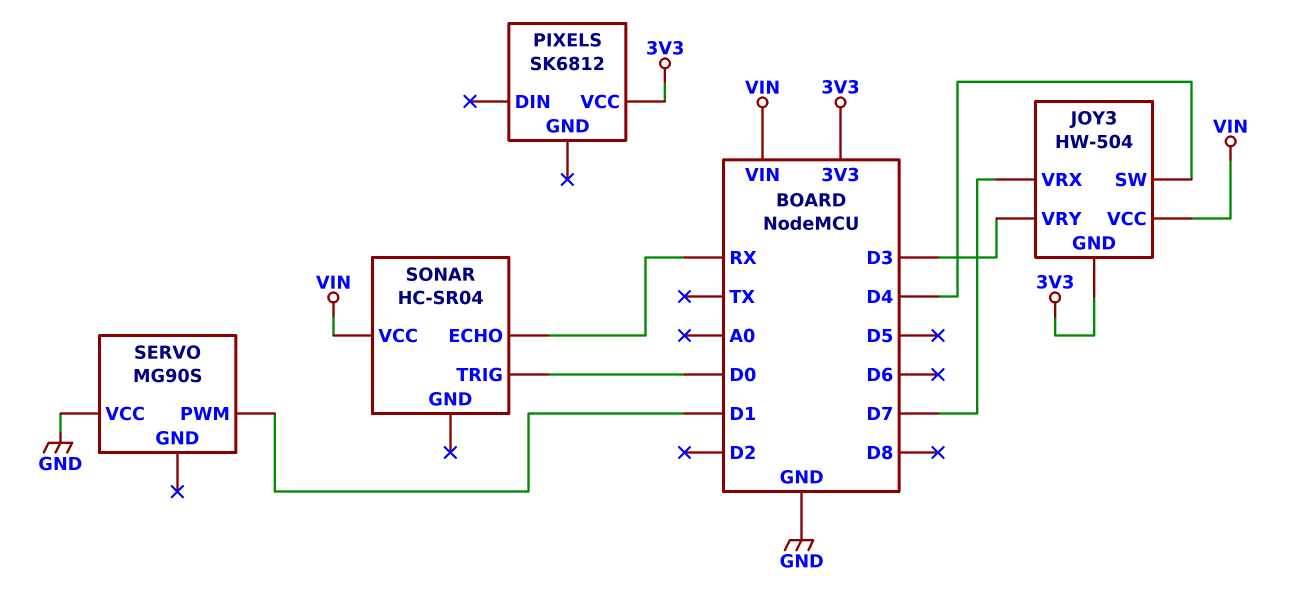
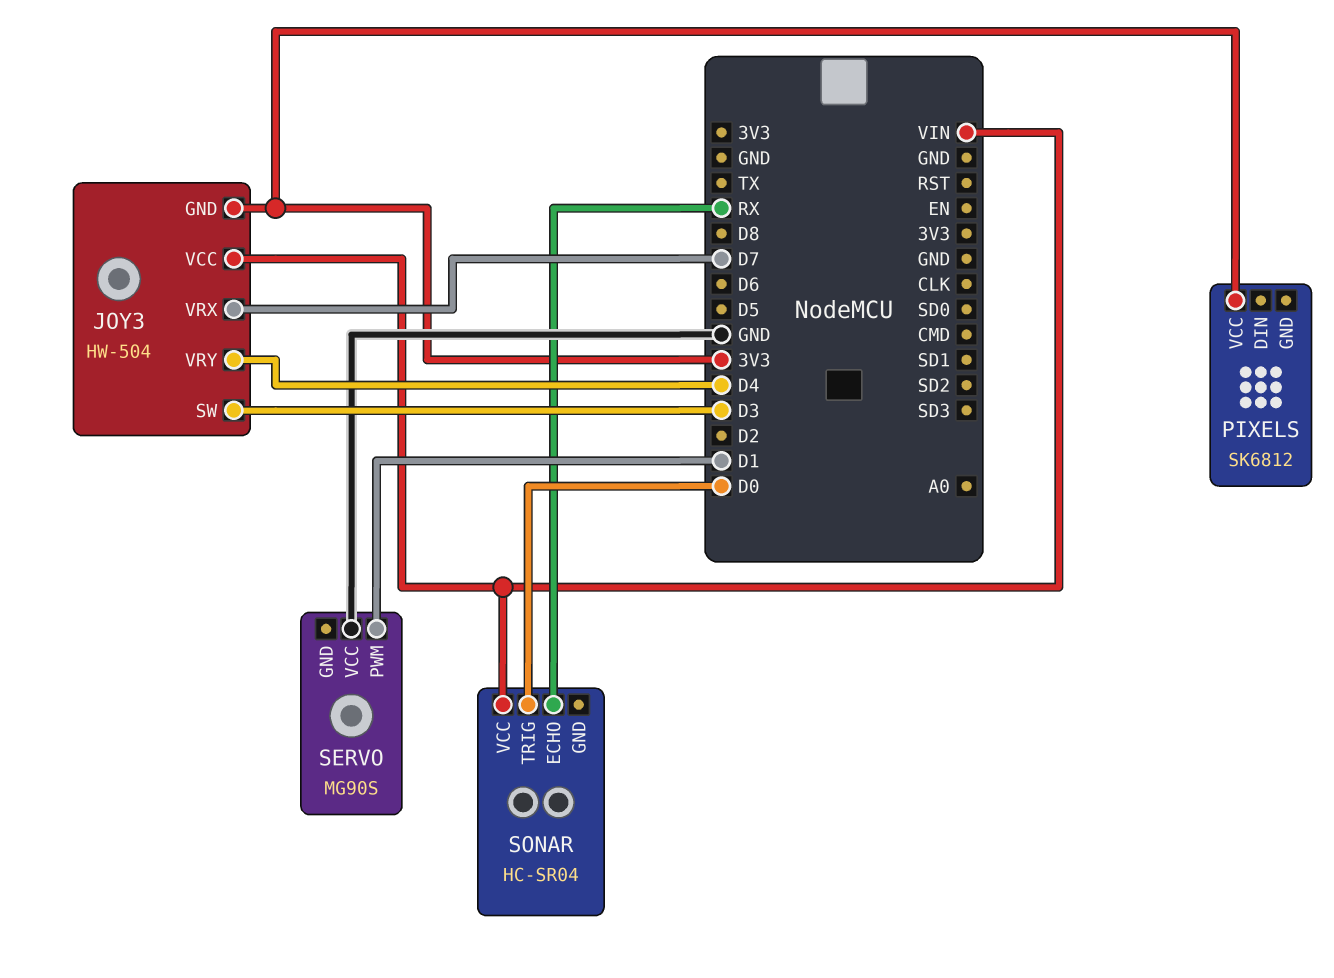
JOY3 pin SW: D4 -> D3
JOY3 pin VRY: D3 -> D4

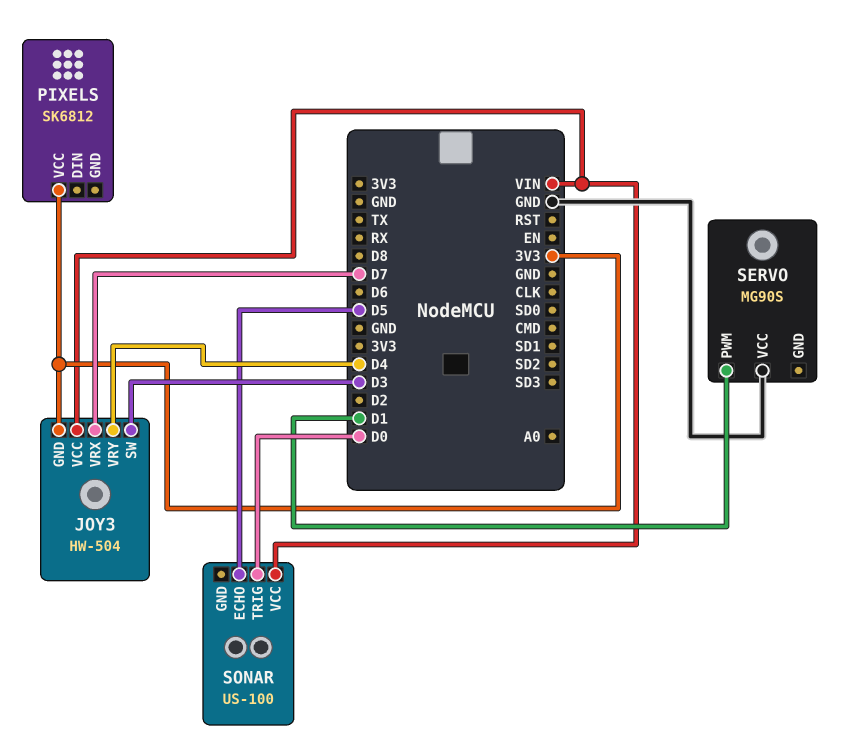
SONAR: HC-SR04 -> US-100
SONAR pin ECHO: RX -> D5

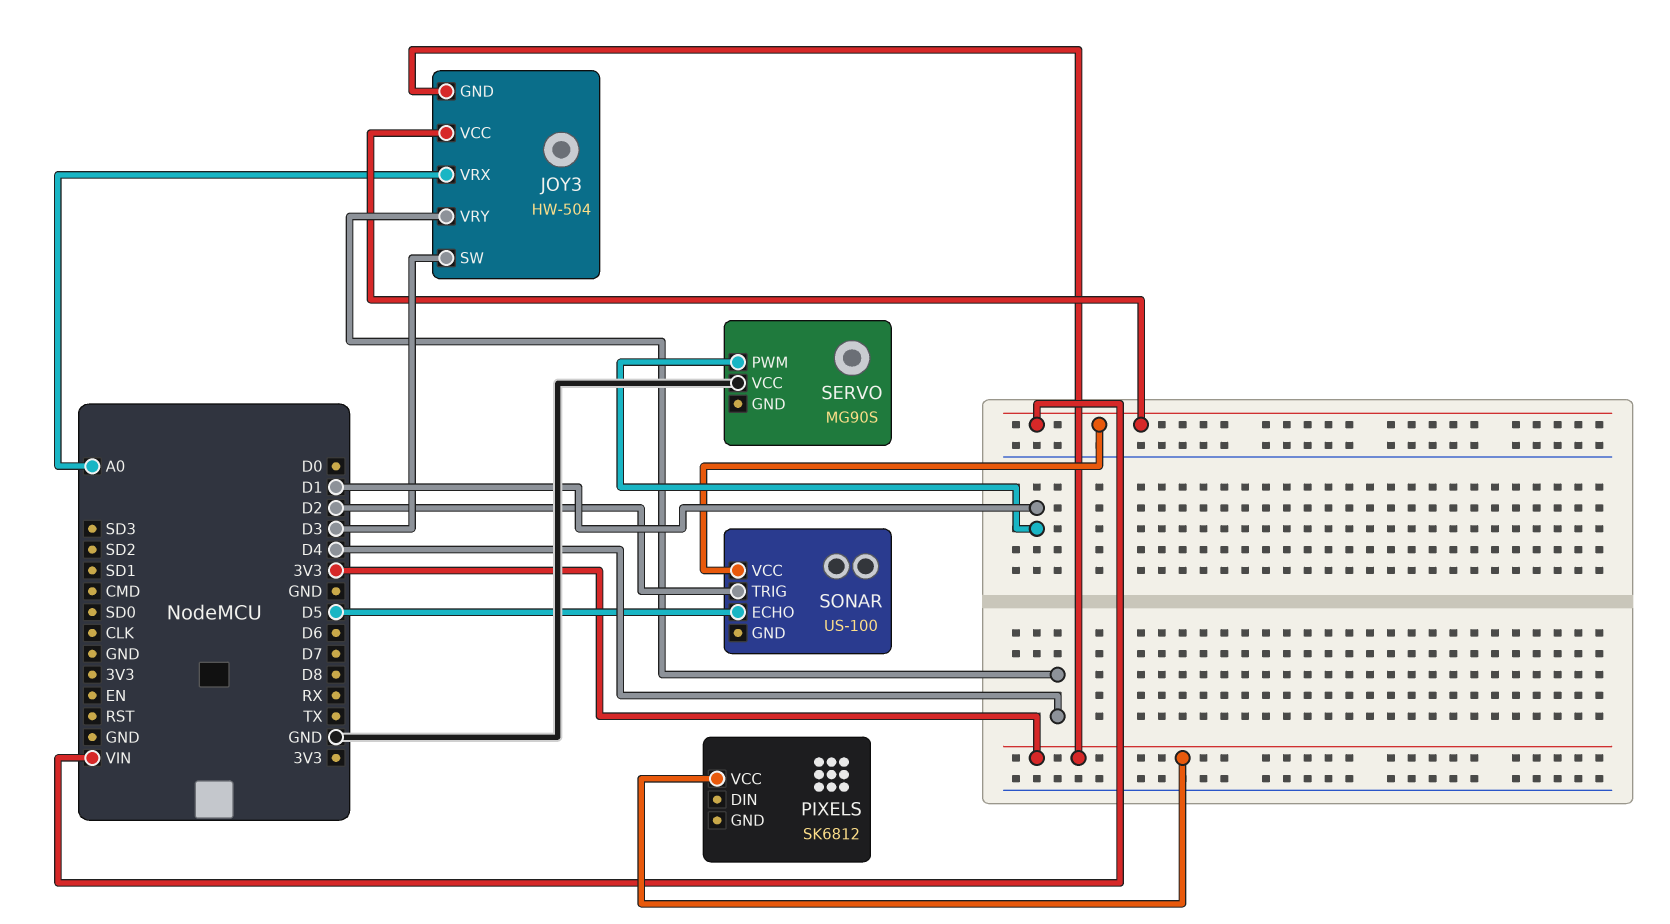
JOY3 pin VRX: D7 -> A0
SONAR pin TRIG: D0 -> D2

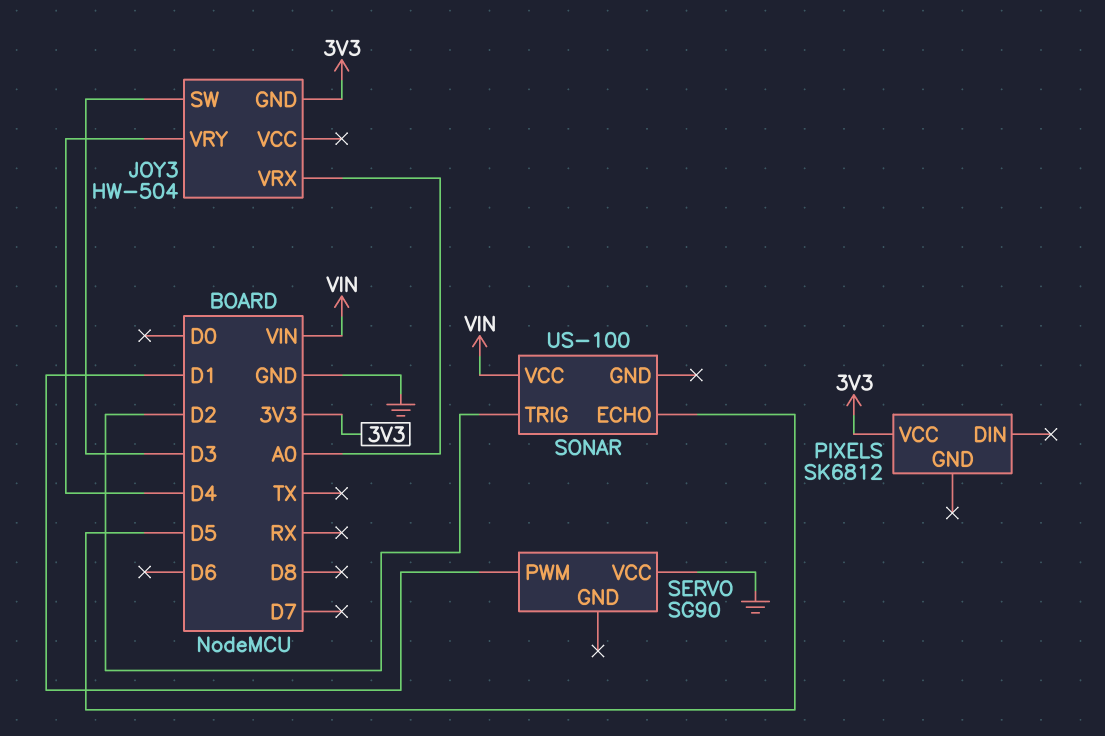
JOY3 pin VCC: VIN -> none
SERVO: MG90S -> SG90

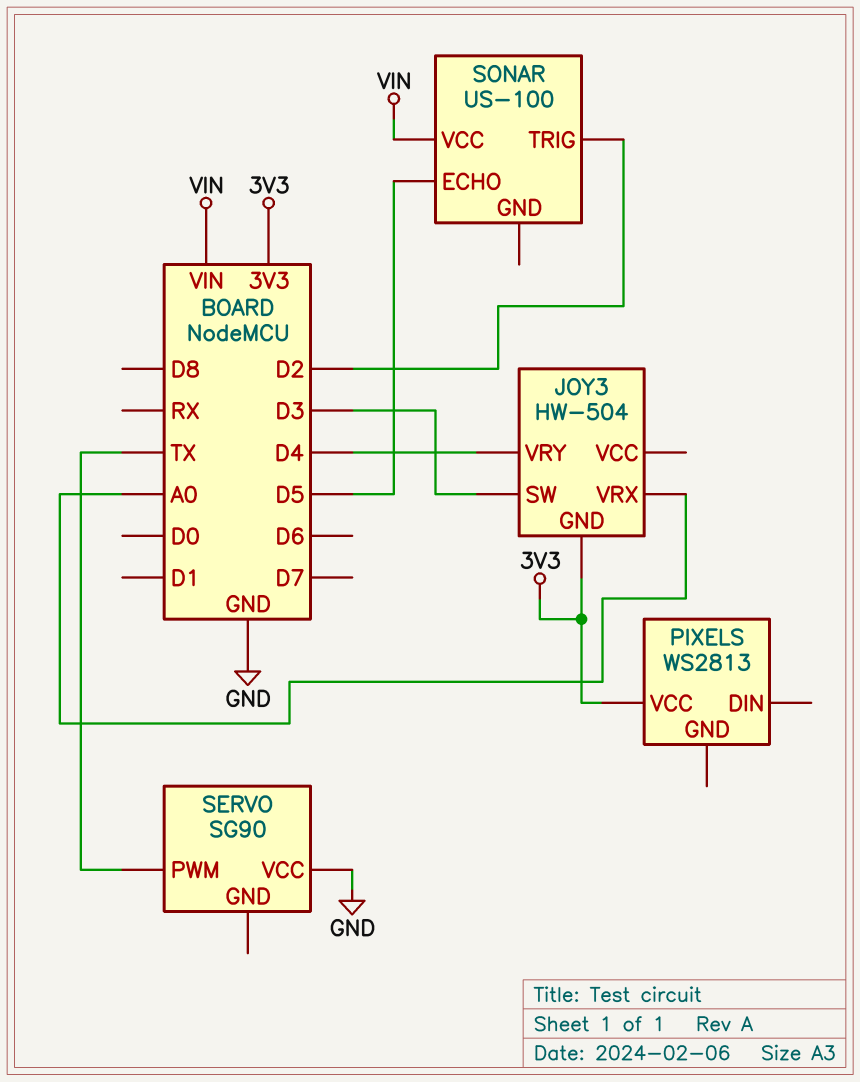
PIXELS: SK6812 -> WS2813
SERVO pin PWM: D1 -> TX

